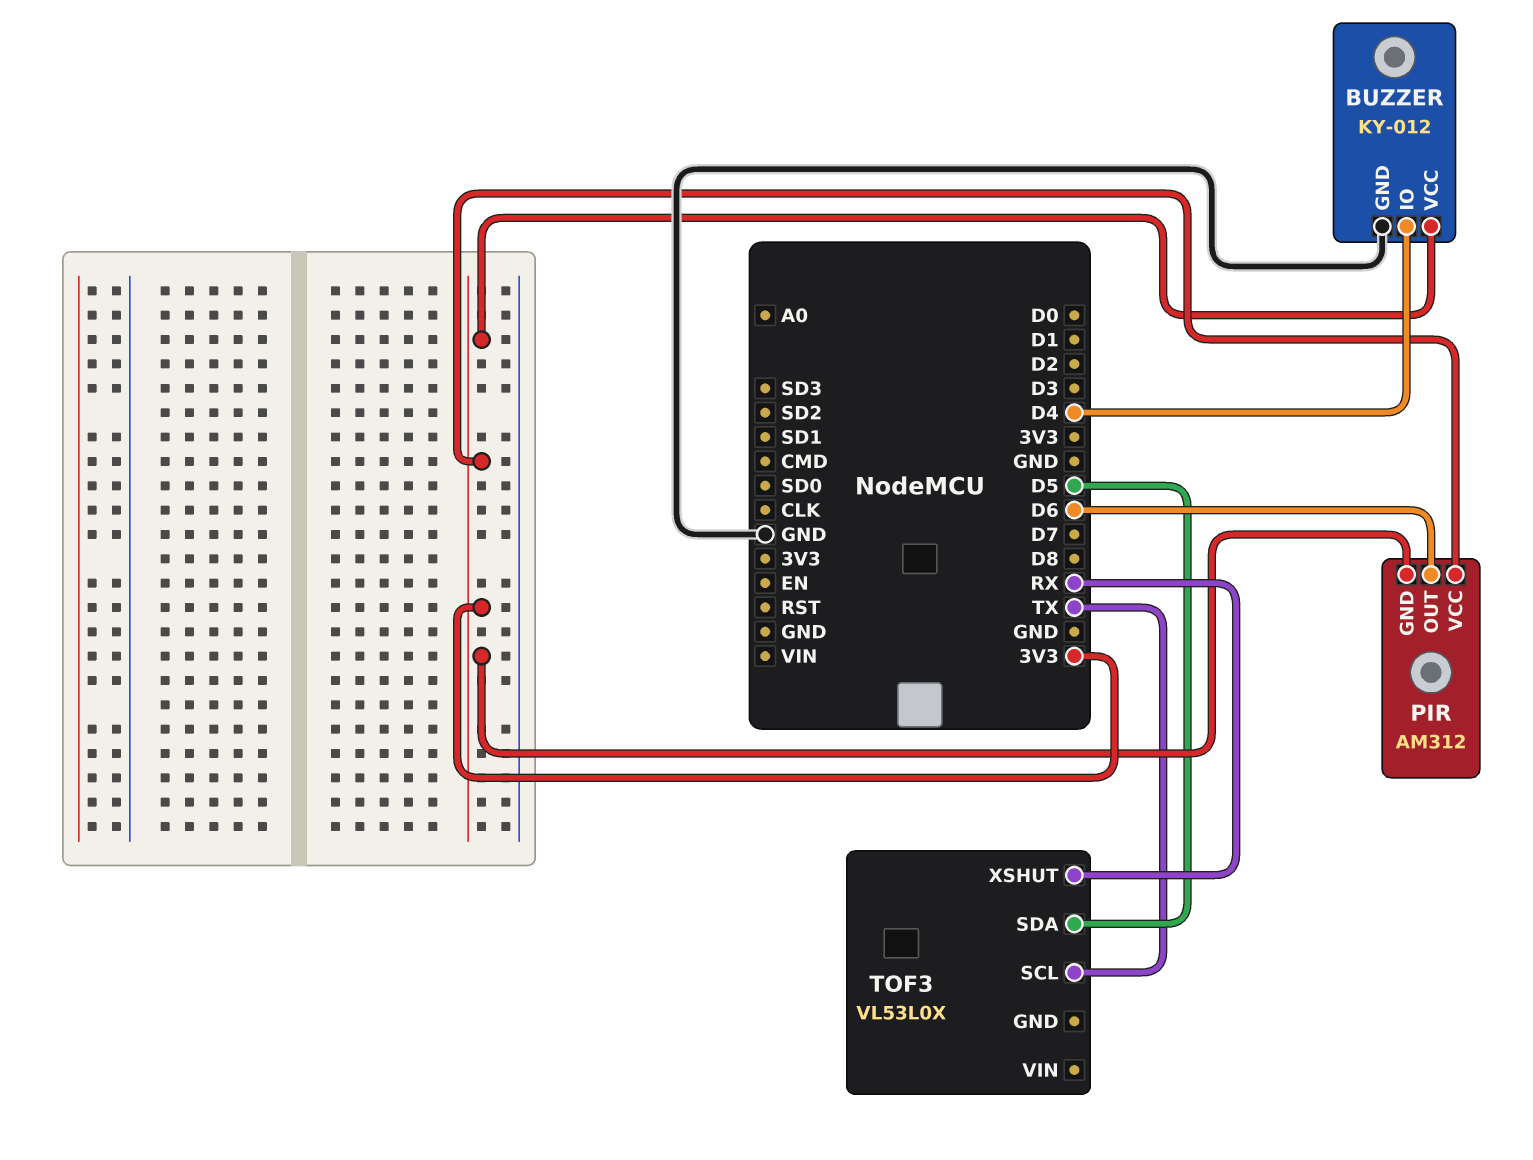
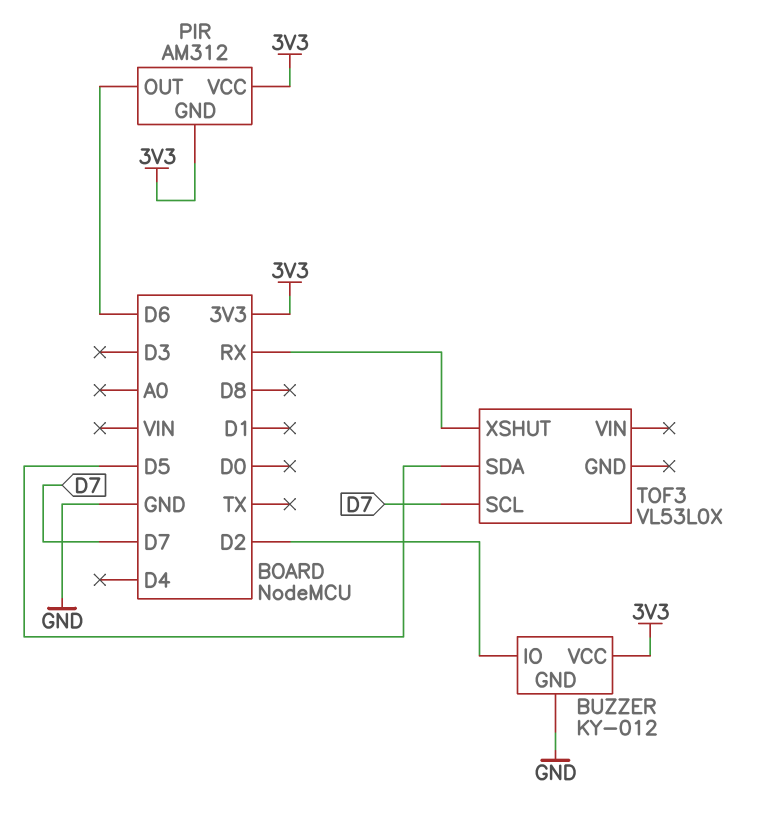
BUZZER pin IO: D4 -> D2
TOF3 pin SCL: TX -> D7

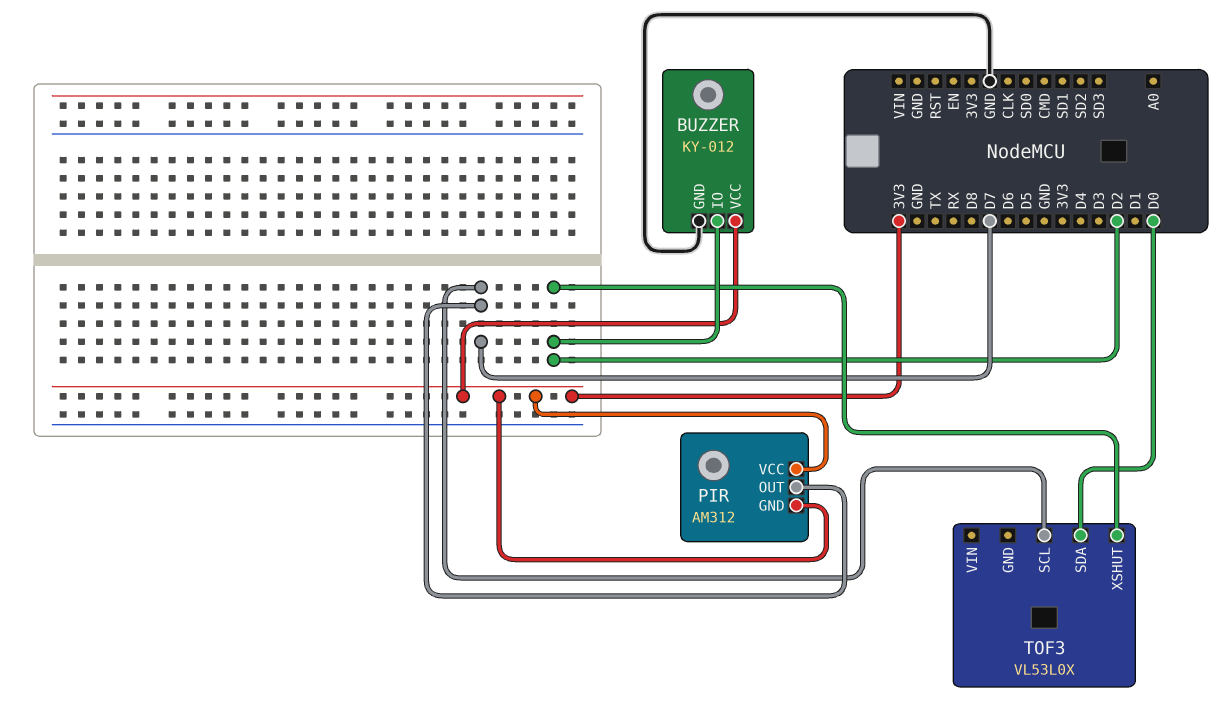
PIR pin OUT: D6 -> D7
TOF3 pin SDA: D5 -> D0
TOF3 pin XSHUT: RX -> D2

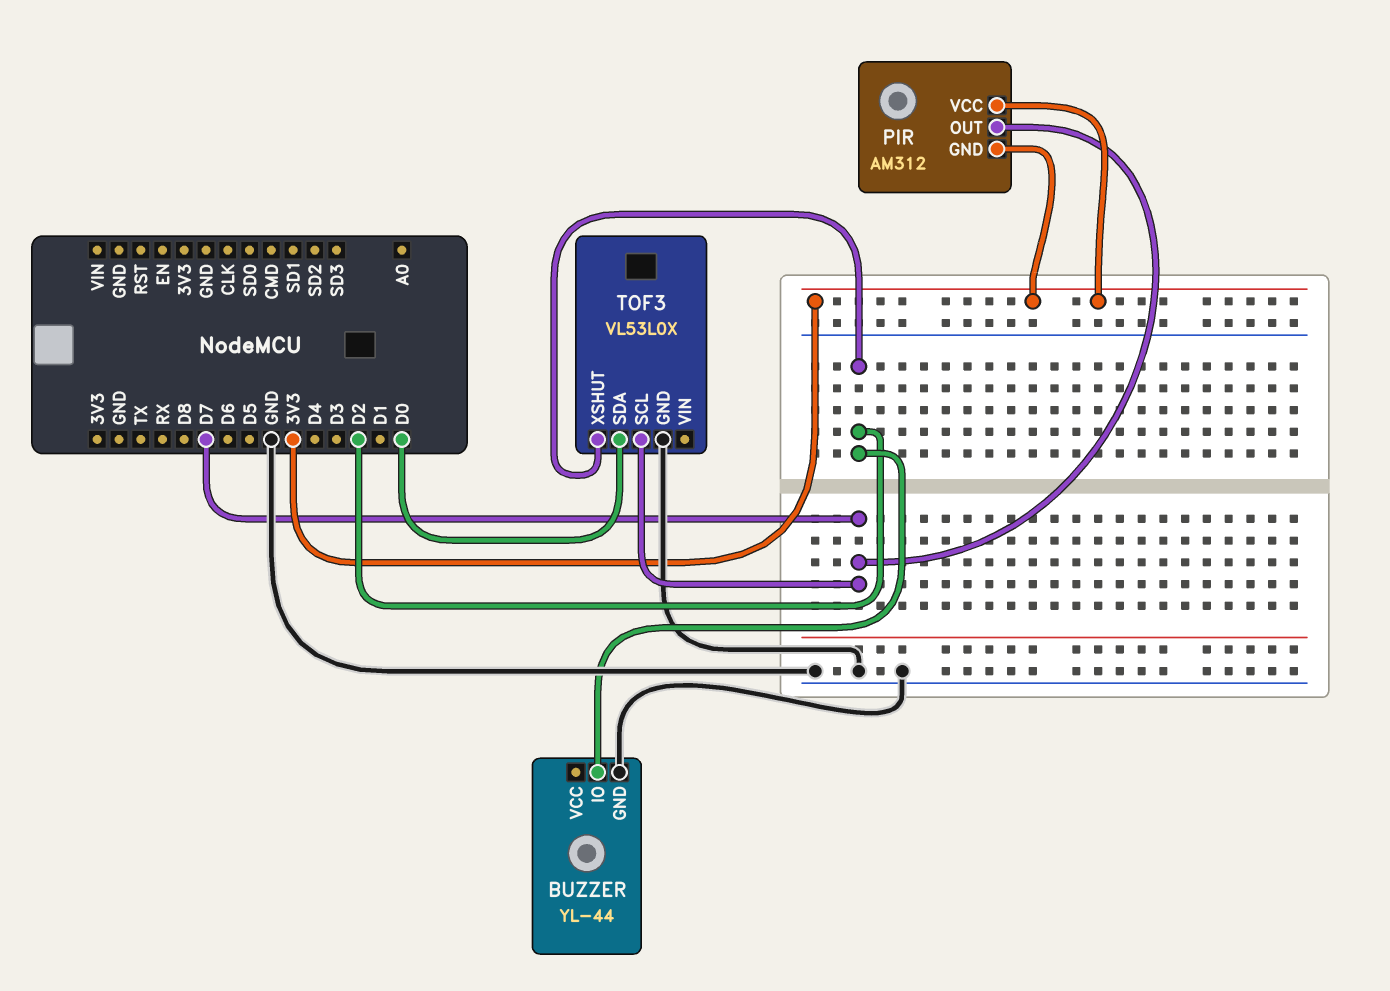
BUZZER: KY-012 -> YL-44
BUZZER pin VCC: 3V3 -> none
TOF3 pin GND: none -> GND

